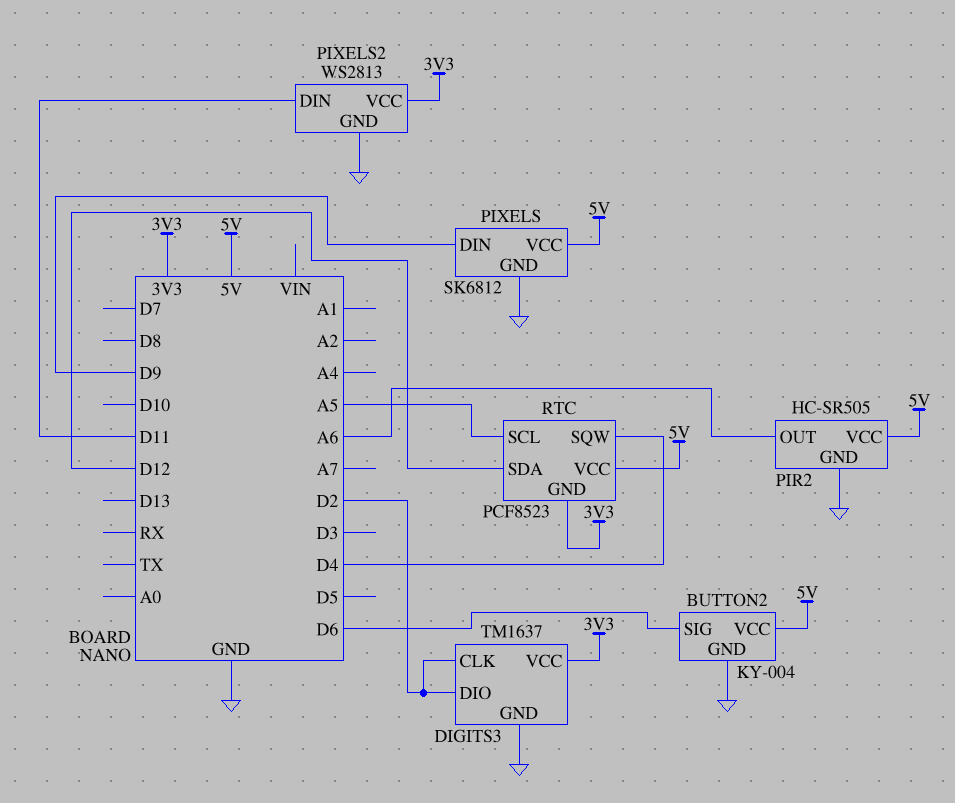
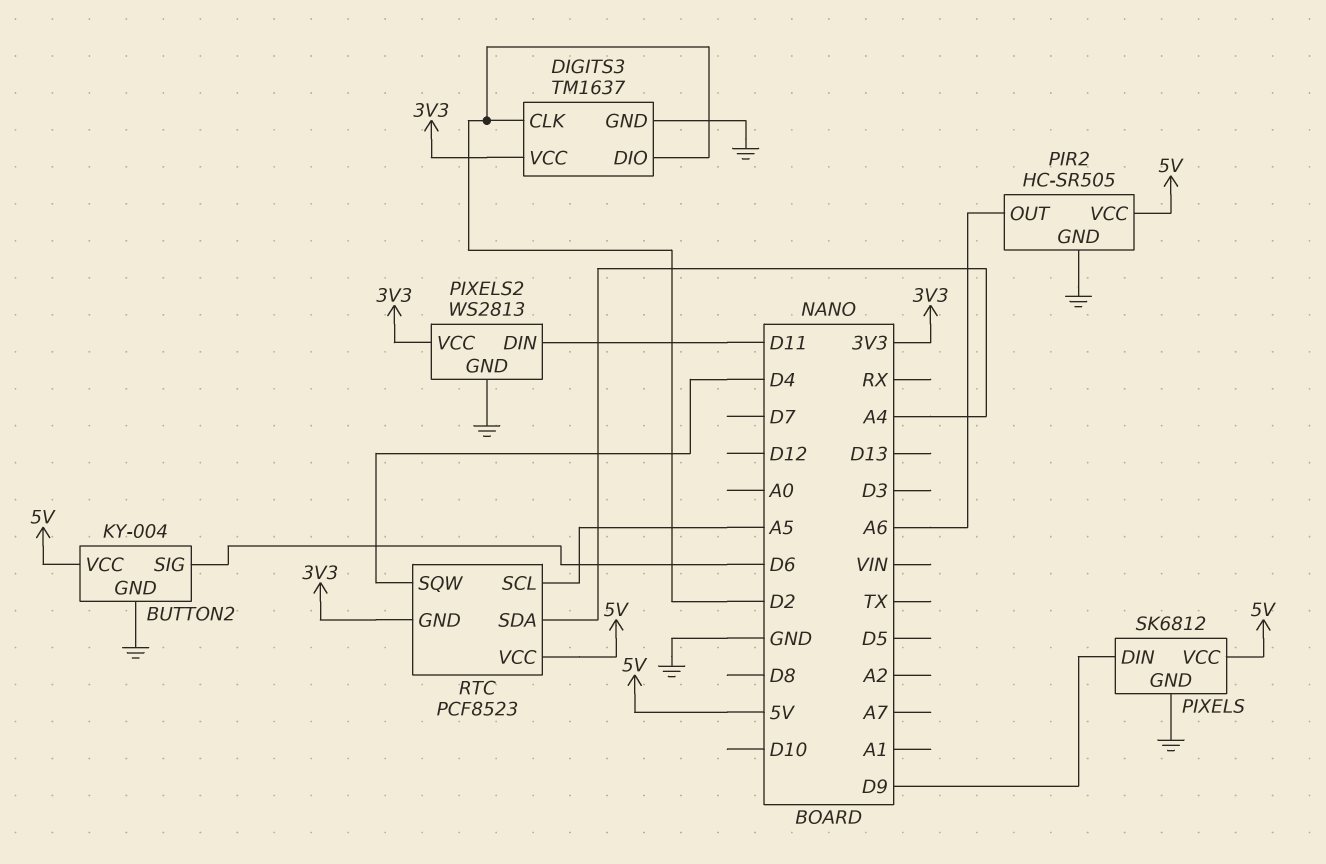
RTC pin SDA: D12 -> A4

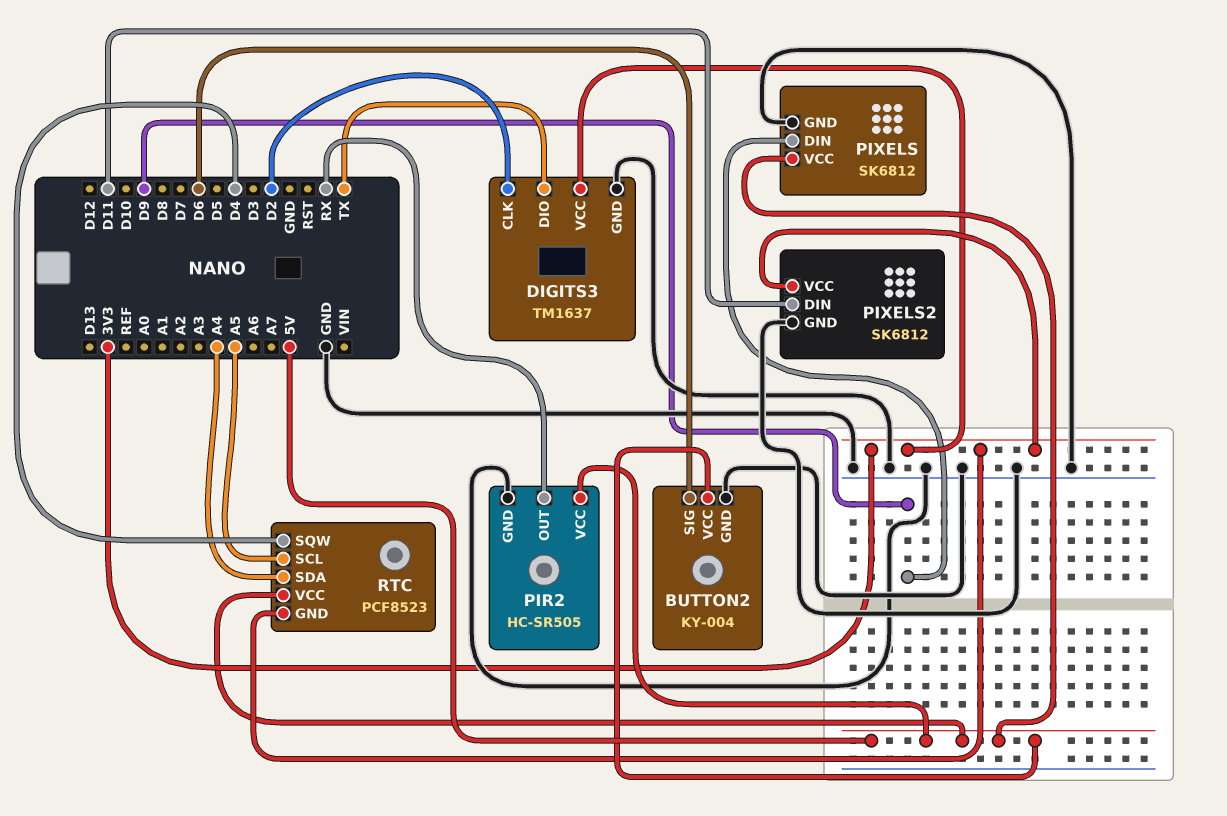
DIGITS3 pin DIO: D2 -> TX
PIR2 pin OUT: A6 -> RX
PIXELS2: WS2813 -> SK6812

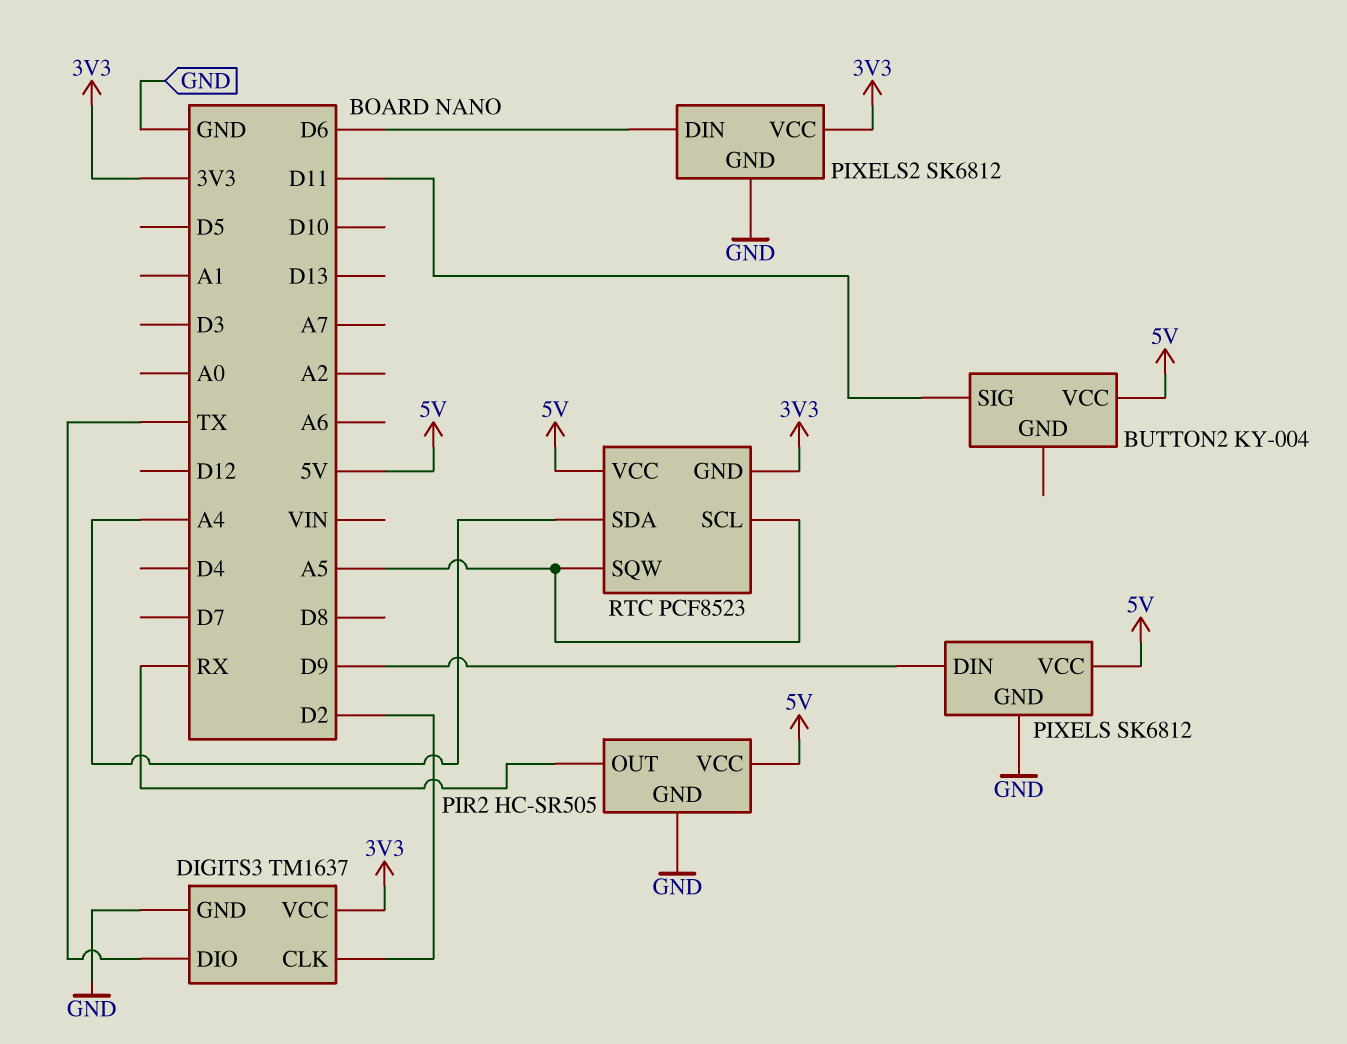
BUTTON2 pin GND: GND -> none
BUTTON2 pin SIG: D6 -> D11
PIXELS2 pin DIN: D11 -> D6
RTC pin SQW: D4 -> A5

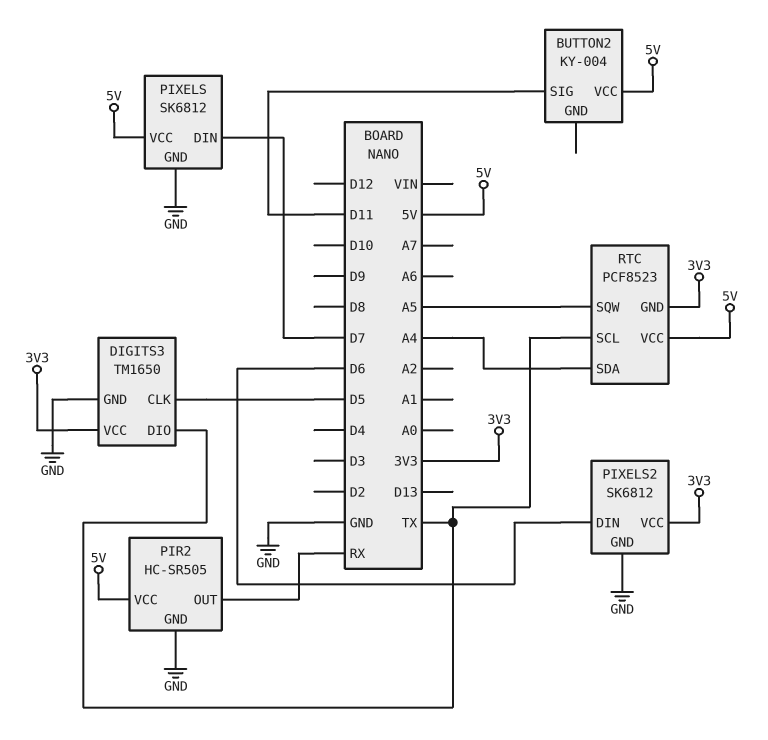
DIGITS3: TM1637 -> TM1650
DIGITS3 pin CLK: D2 -> D5
PIXELS pin DIN: D9 -> D7
RTC pin SCL: A5 -> TX

